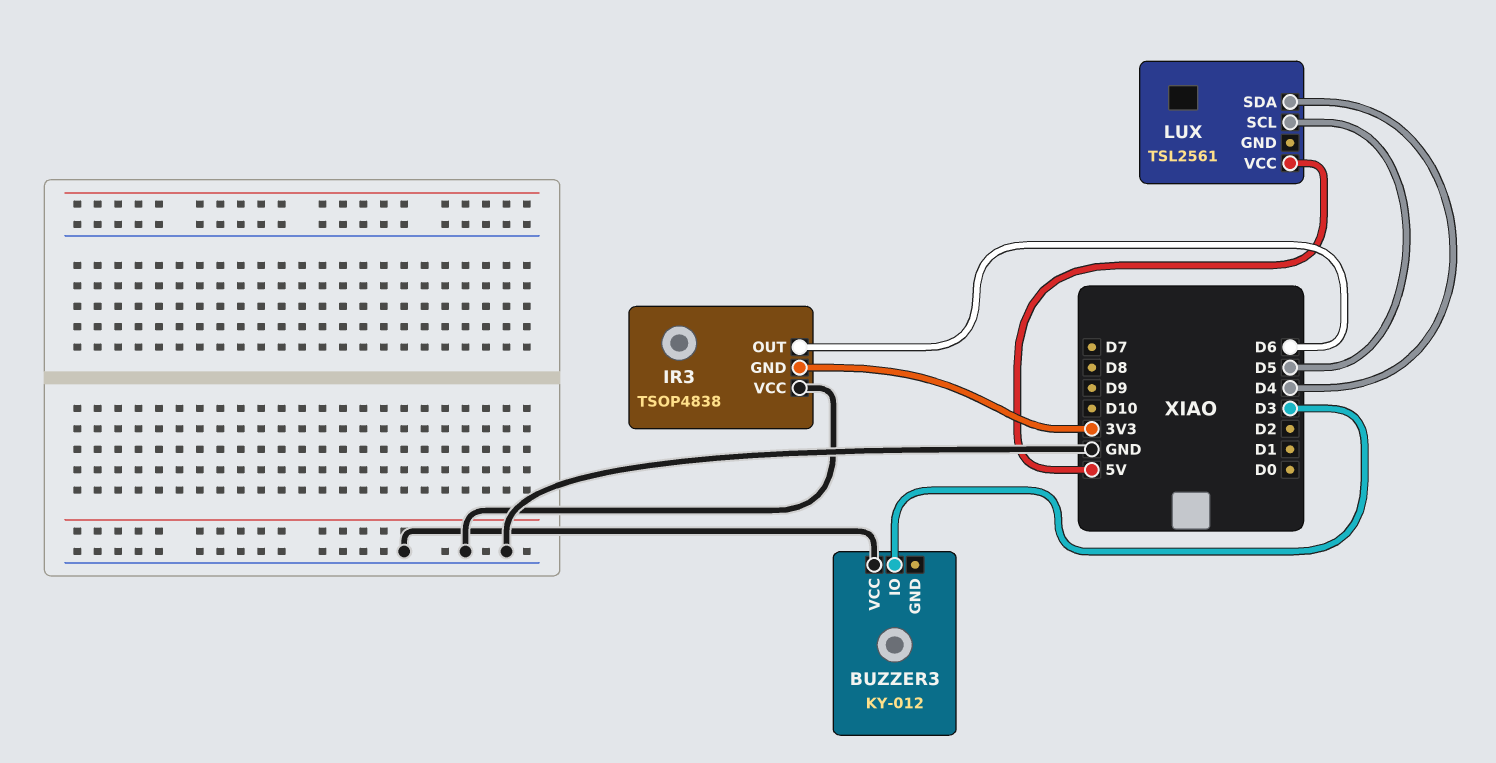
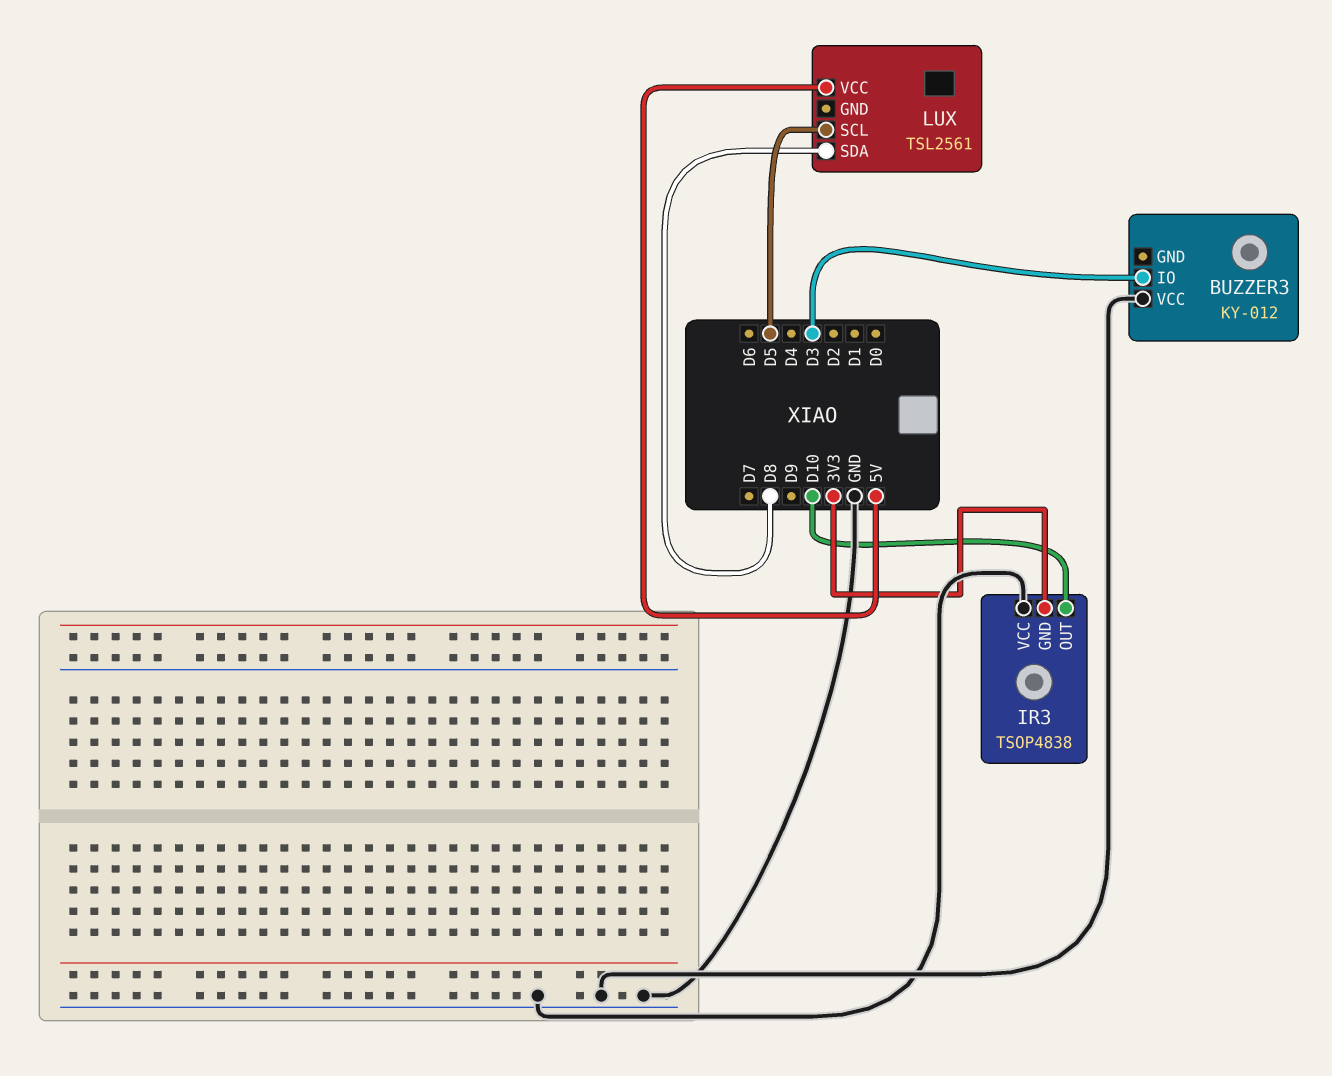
IR3 pin OUT: D6 -> D10
LUX pin SDA: D4 -> D8

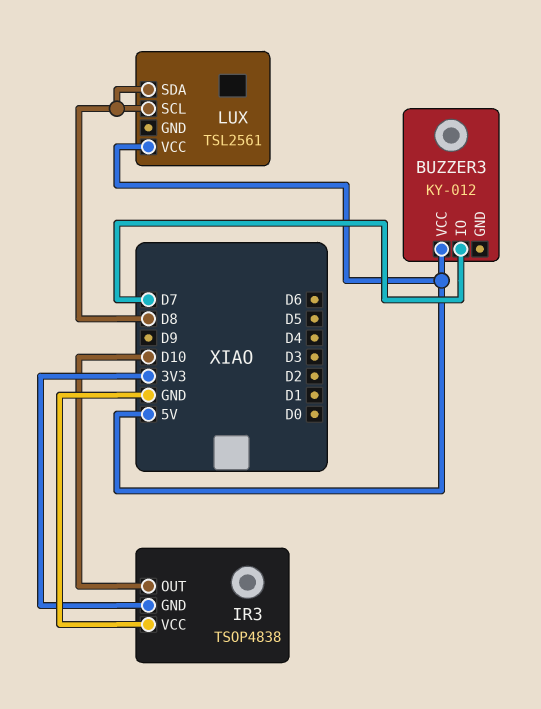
BUZZER3 pin IO: D3 -> D7
BUZZER3 pin VCC: GND -> 5V
LUX pin SCL: D5 -> D8

